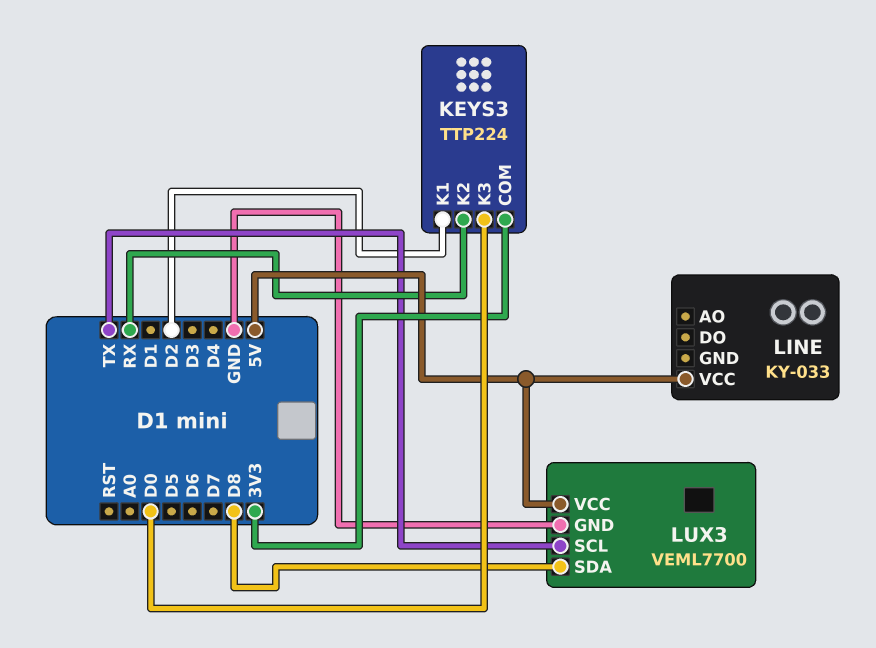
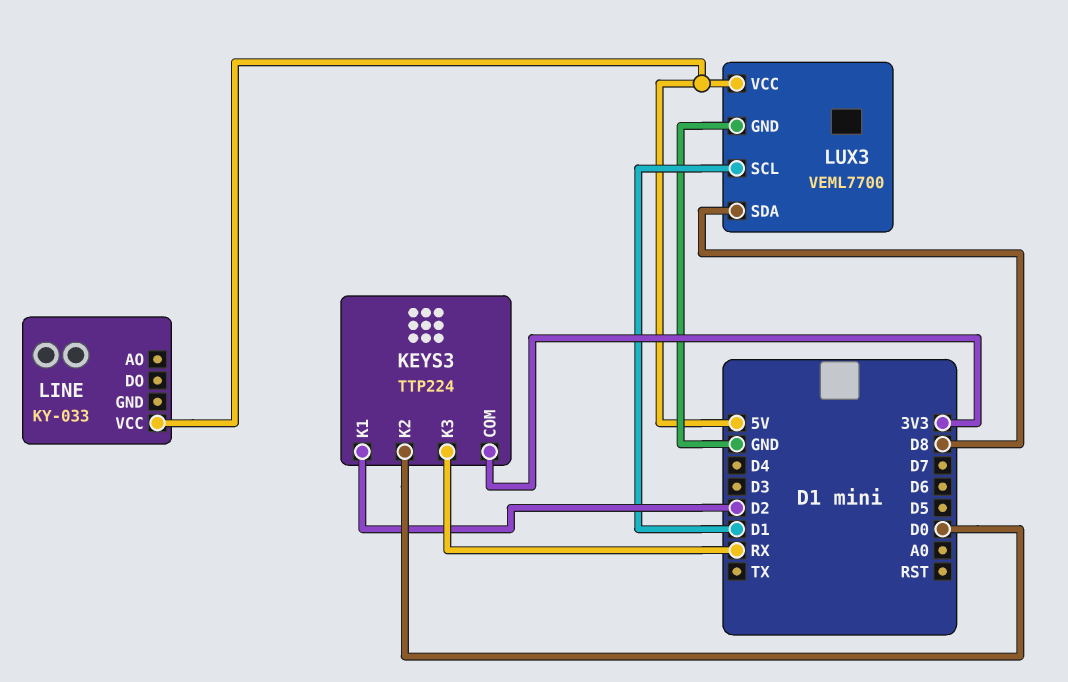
KEYS3 pin K2: RX -> D0
KEYS3 pin K3: D0 -> RX
LUX3 pin SCL: TX -> D1

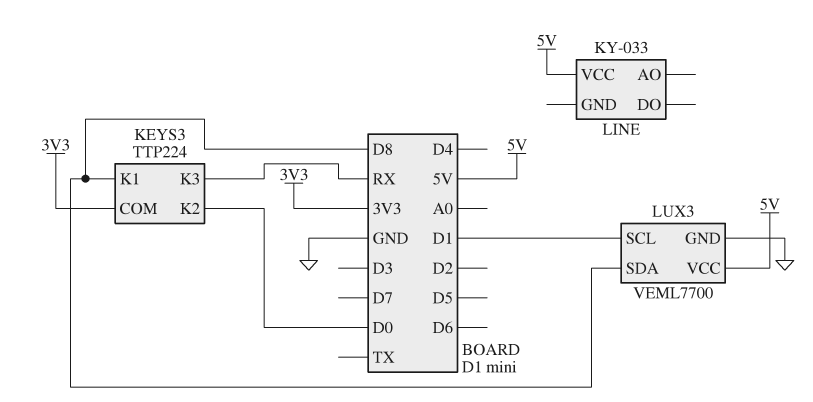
KEYS3 pin K1: D2 -> D8

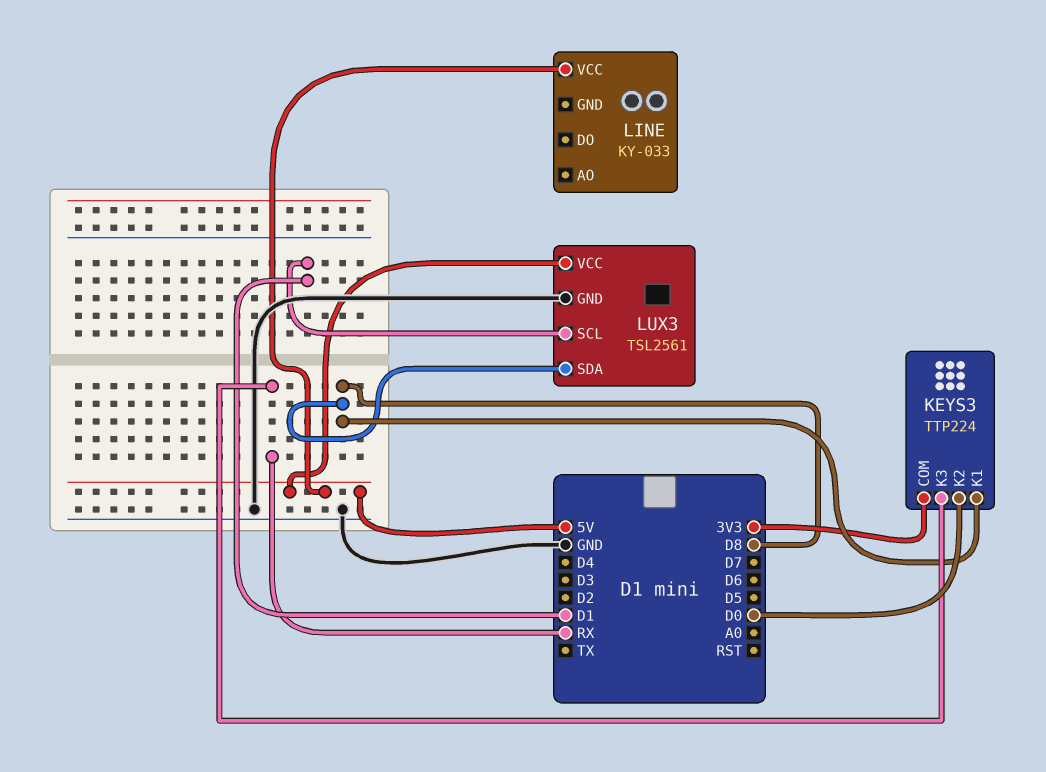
LUX3: VEML7700 -> TSL2561

